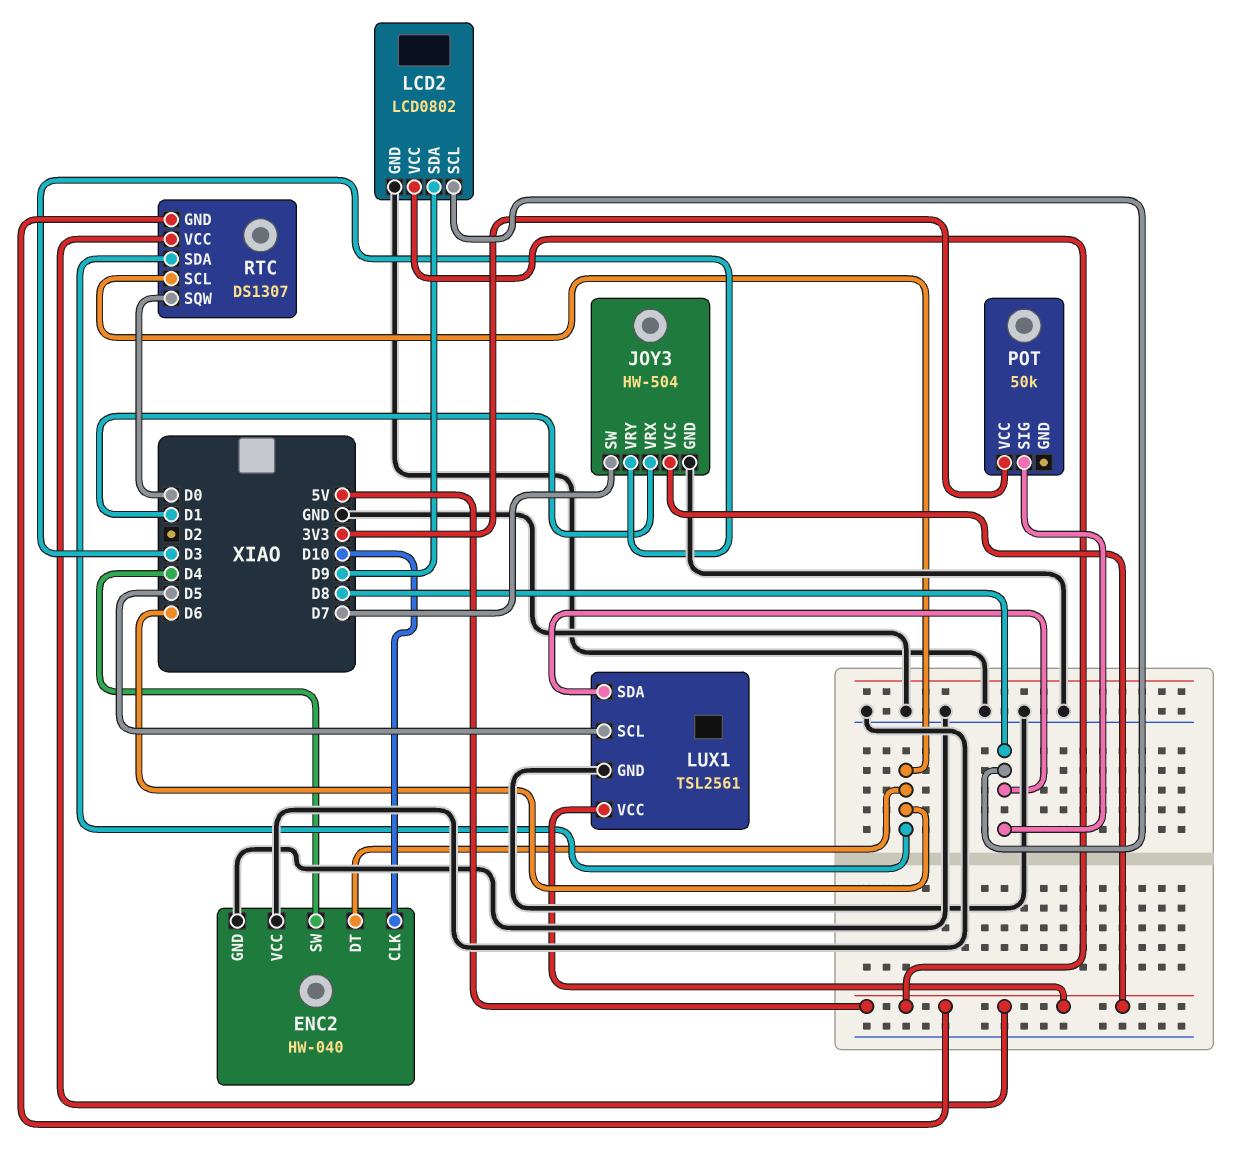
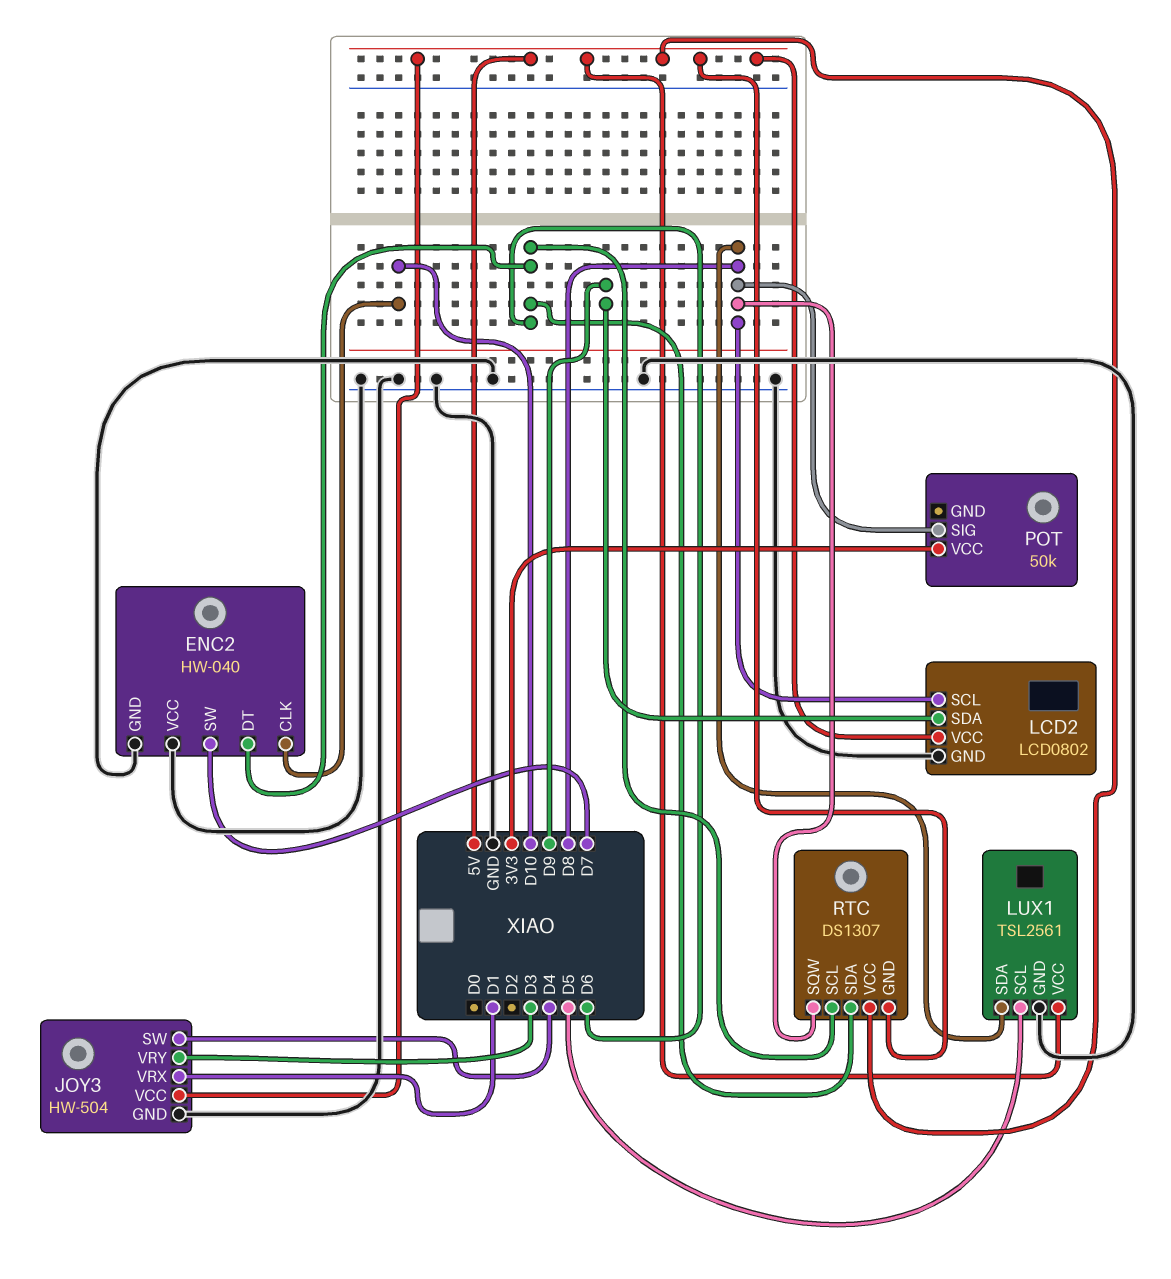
ENC2 pin SW: D4 -> D7
JOY3 pin SW: D7 -> D4
RTC pin SQW: D0 -> D8

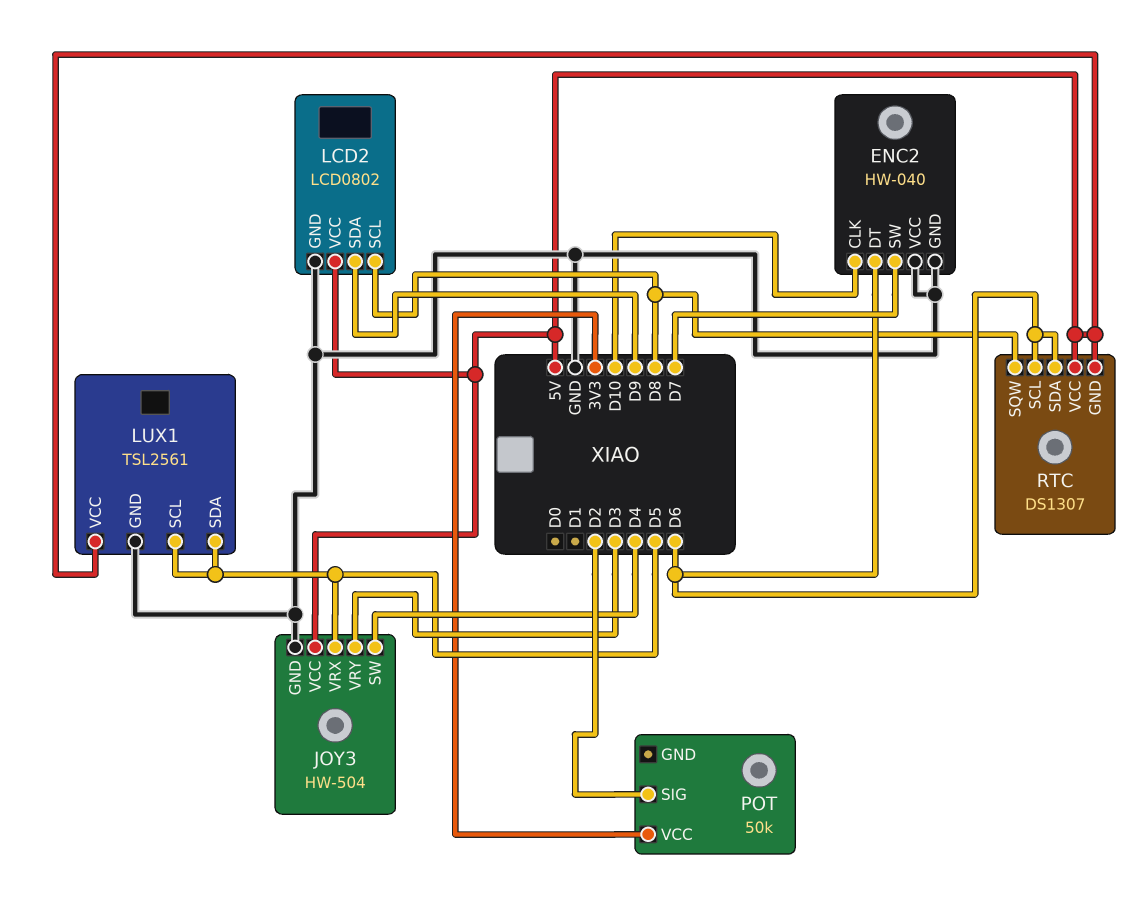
JOY3 pin VRX: D1 -> D5
LUX1 pin SDA: D8 -> D5
POT pin SIG: D8 -> D2

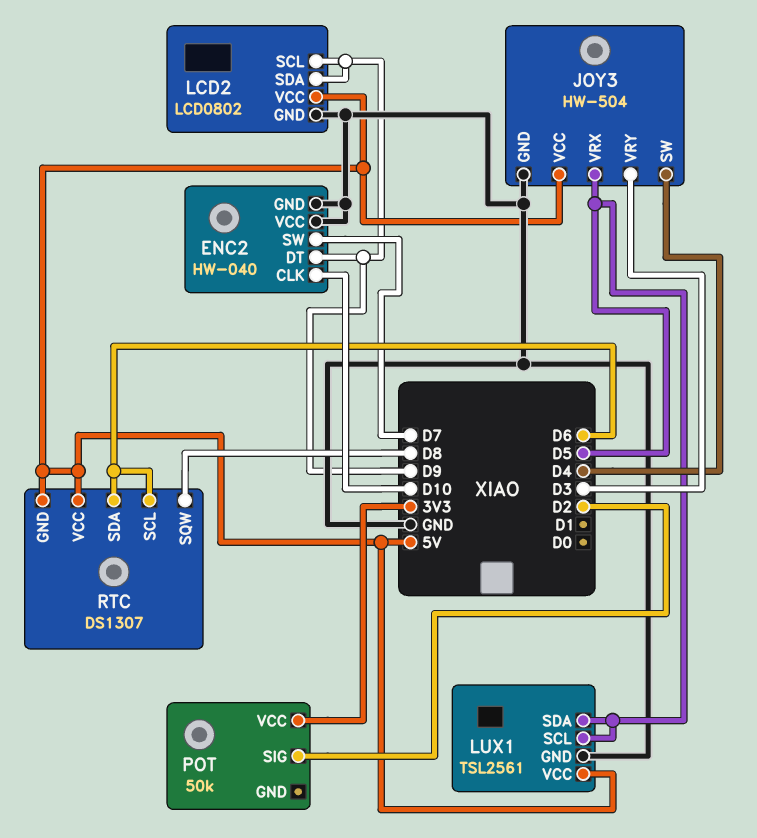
ENC2 pin DT: D6 -> D9
LCD2 pin SCL: D8 -> D9

